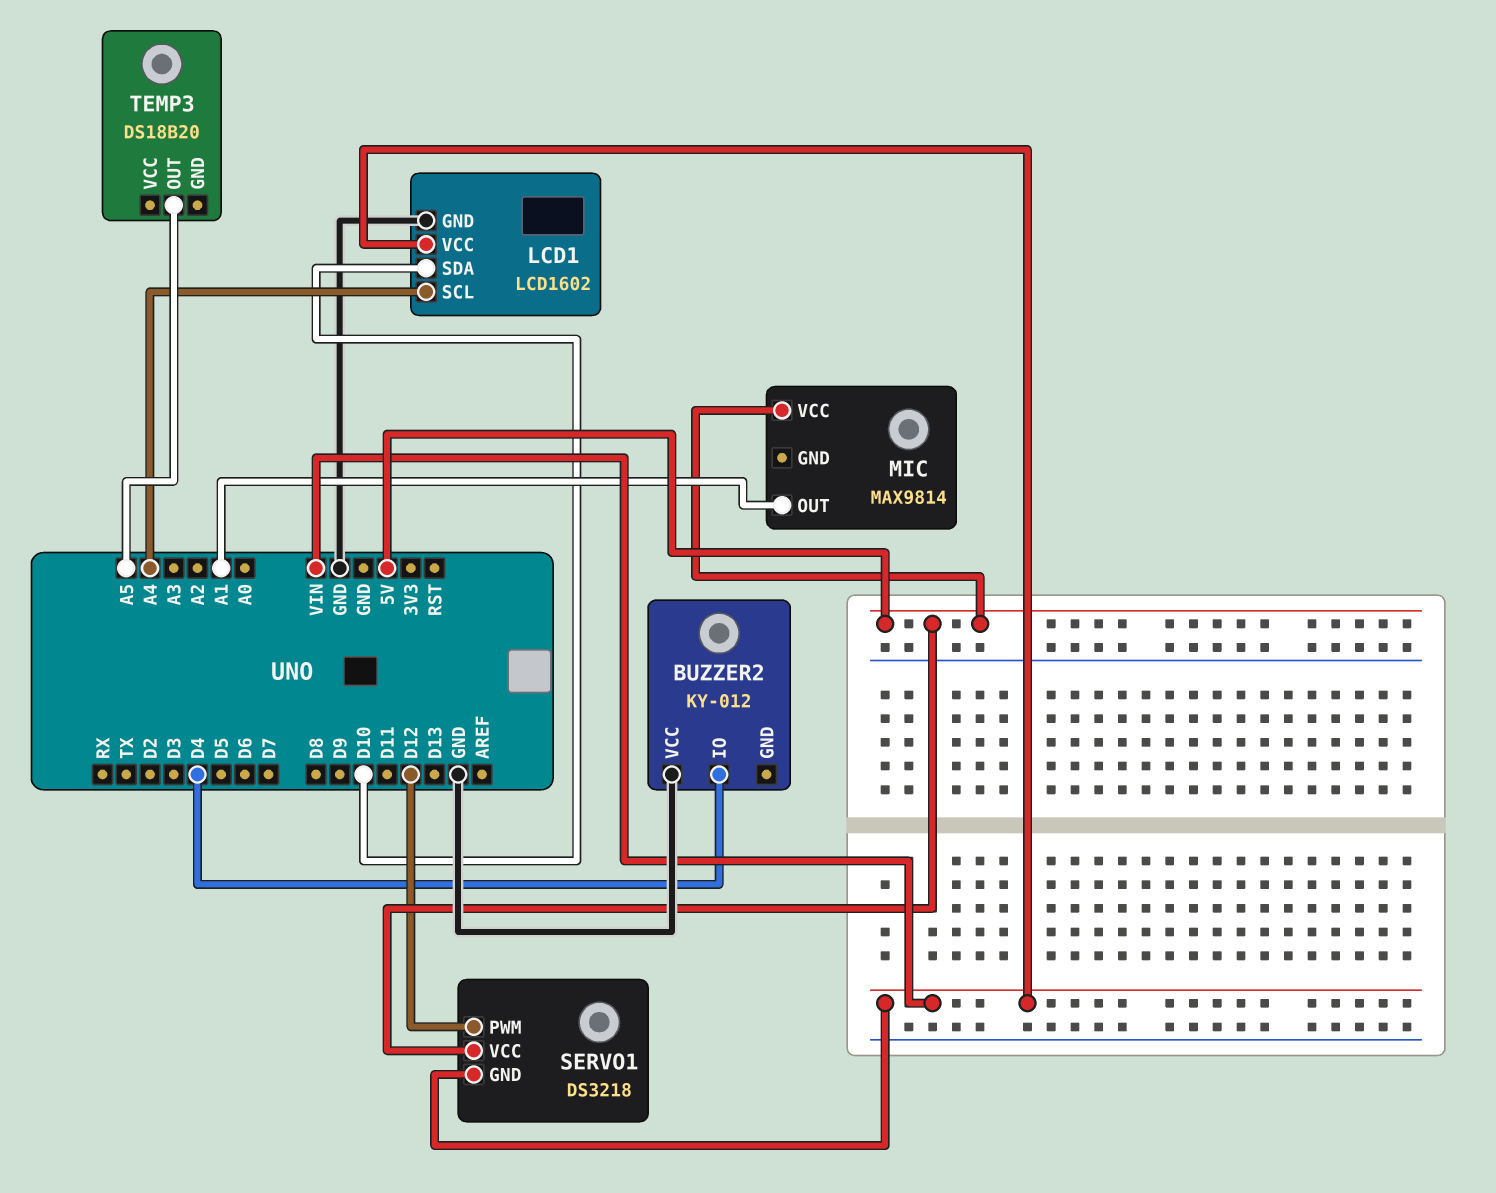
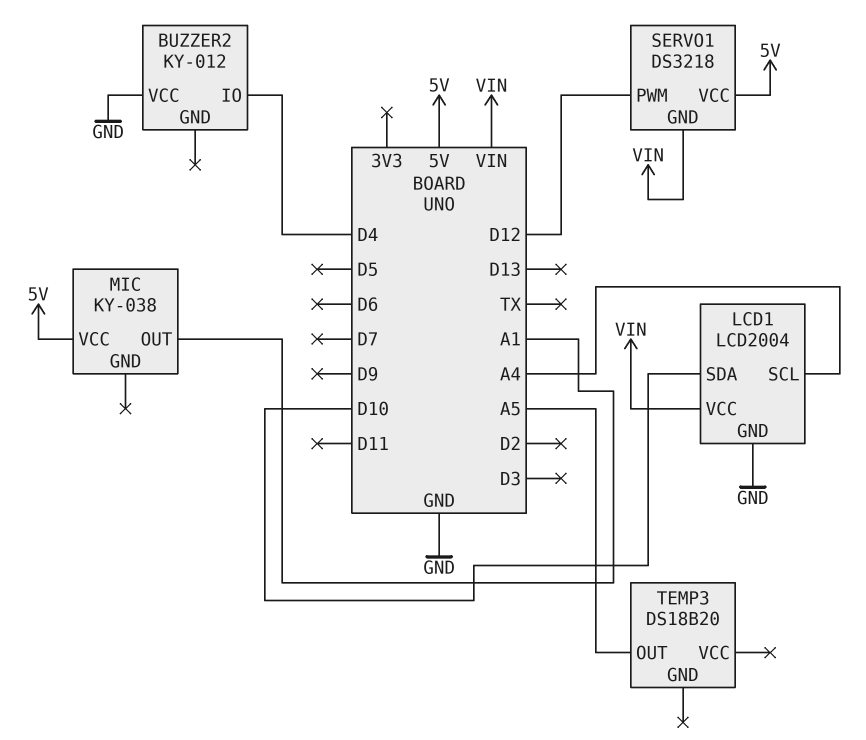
LCD1: LCD1602 -> LCD2004
MIC: MAX9814 -> KY-038

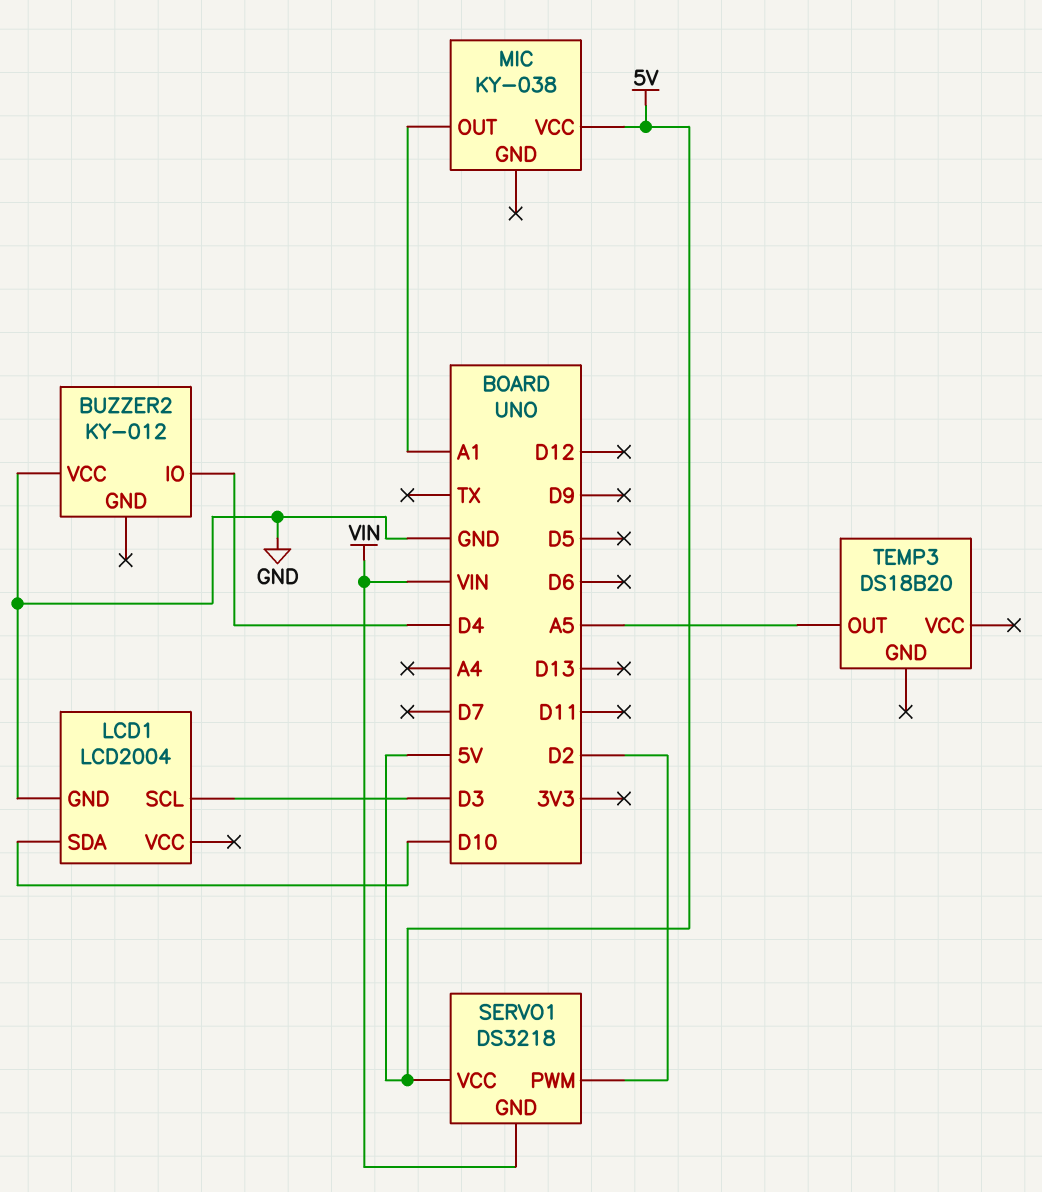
LCD1 pin SCL: A4 -> D3
LCD1 pin VCC: VIN -> none
SERVO1 pin PWM: D12 -> D2

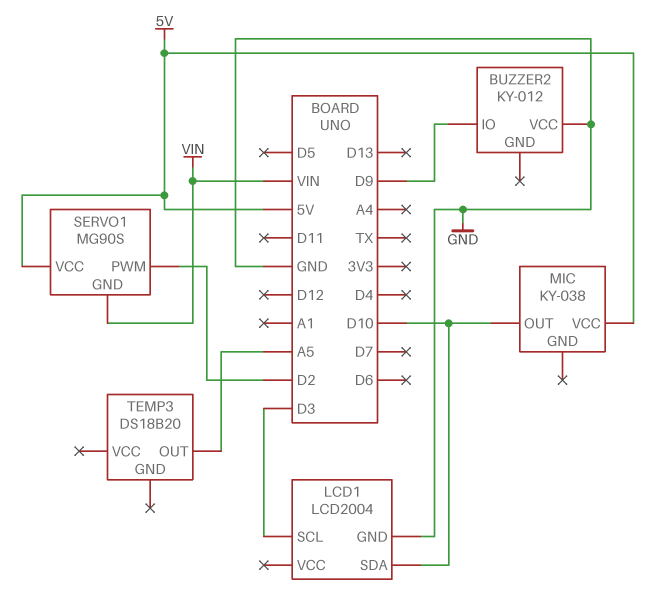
BUZZER2 pin IO: D4 -> D9
MIC pin OUT: A1 -> D10
SERVO1: DS3218 -> MG90S

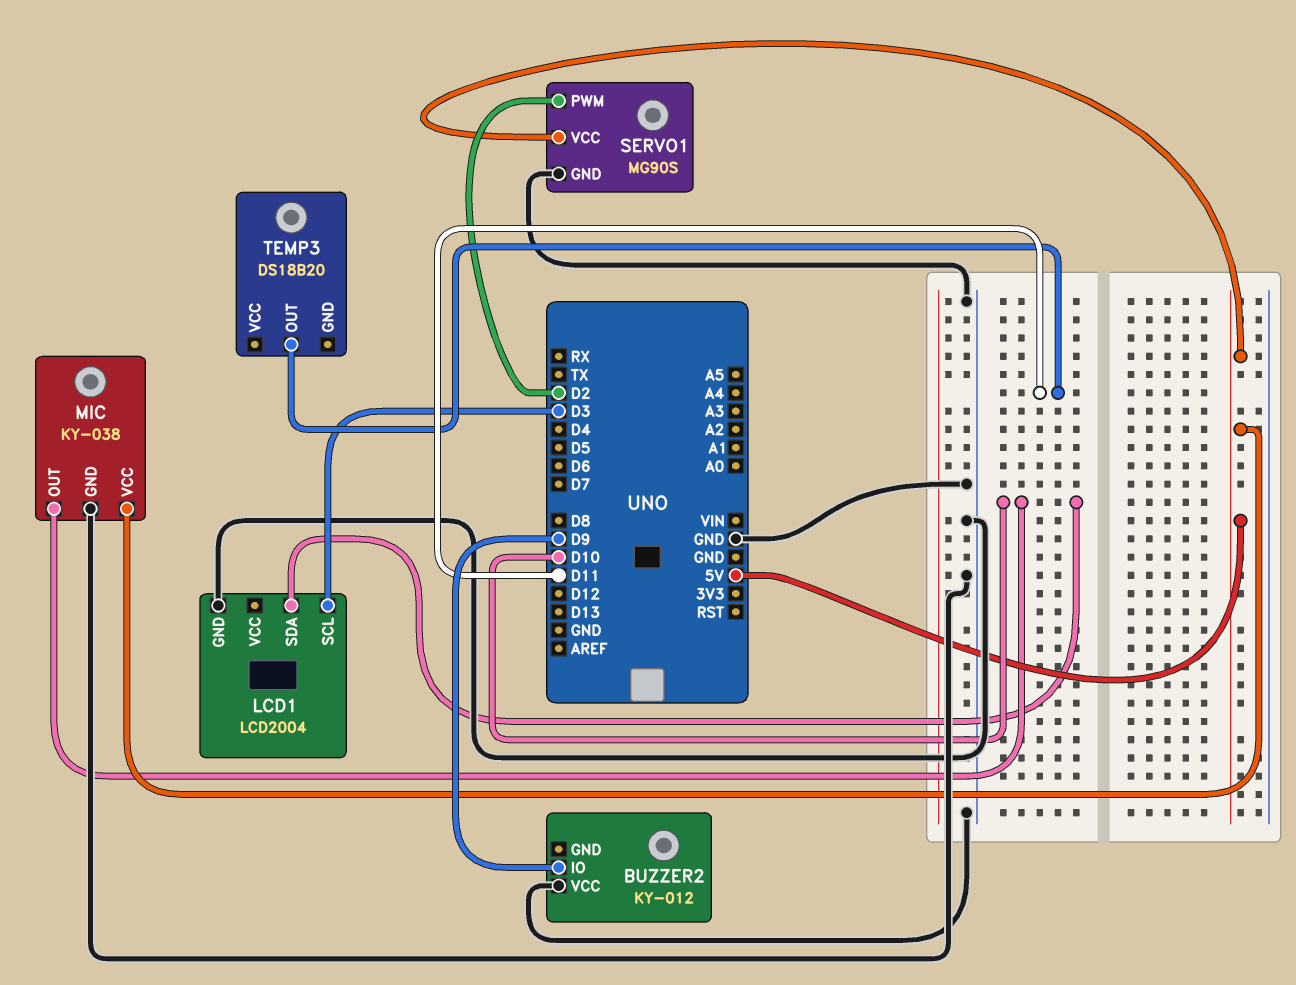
MIC pin GND: none -> GND
SERVO1 pin GND: VIN -> GND
TEMP3 pin OUT: A5 -> D11

